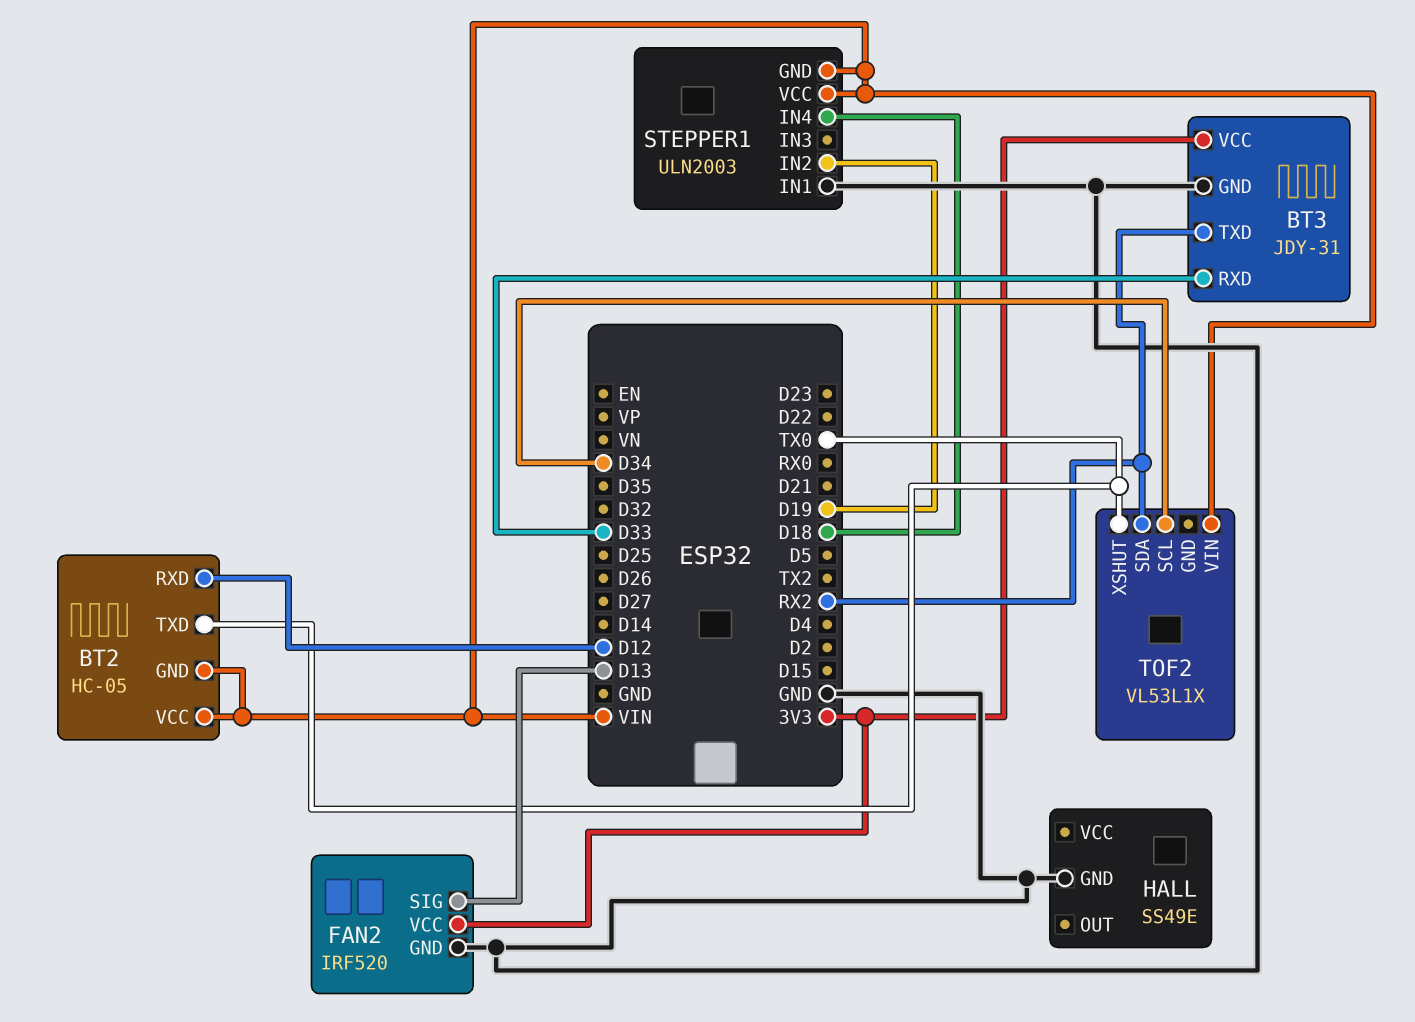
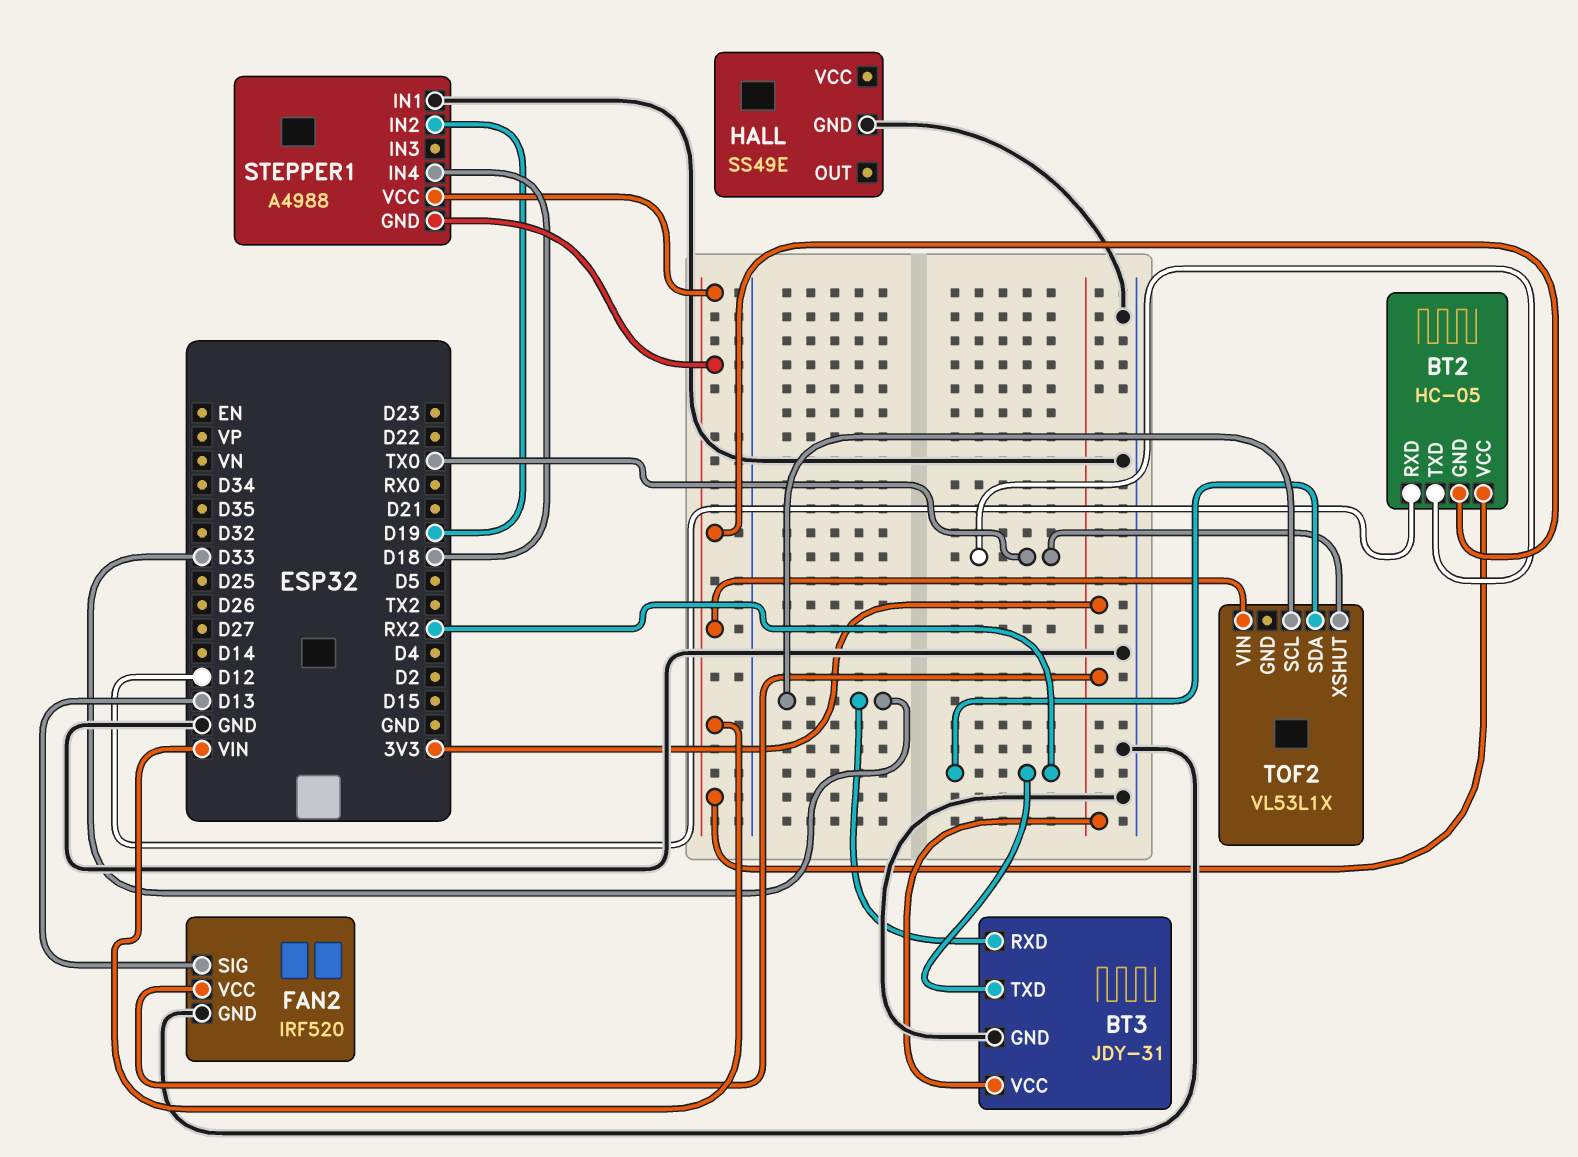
STEPPER1: ULN2003 -> A4988
TOF2 pin SCL: D34 -> D33

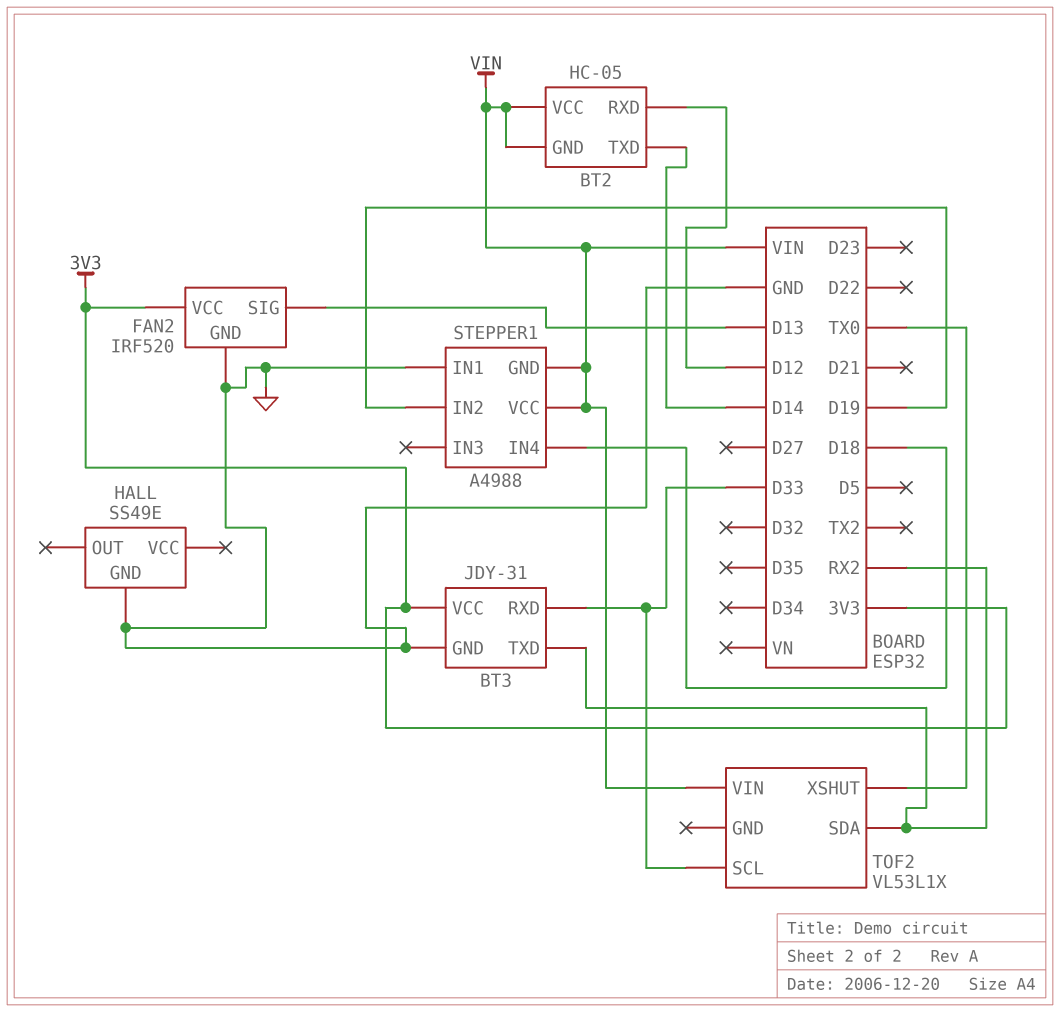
BT2 pin TXD: TX0 -> D14

